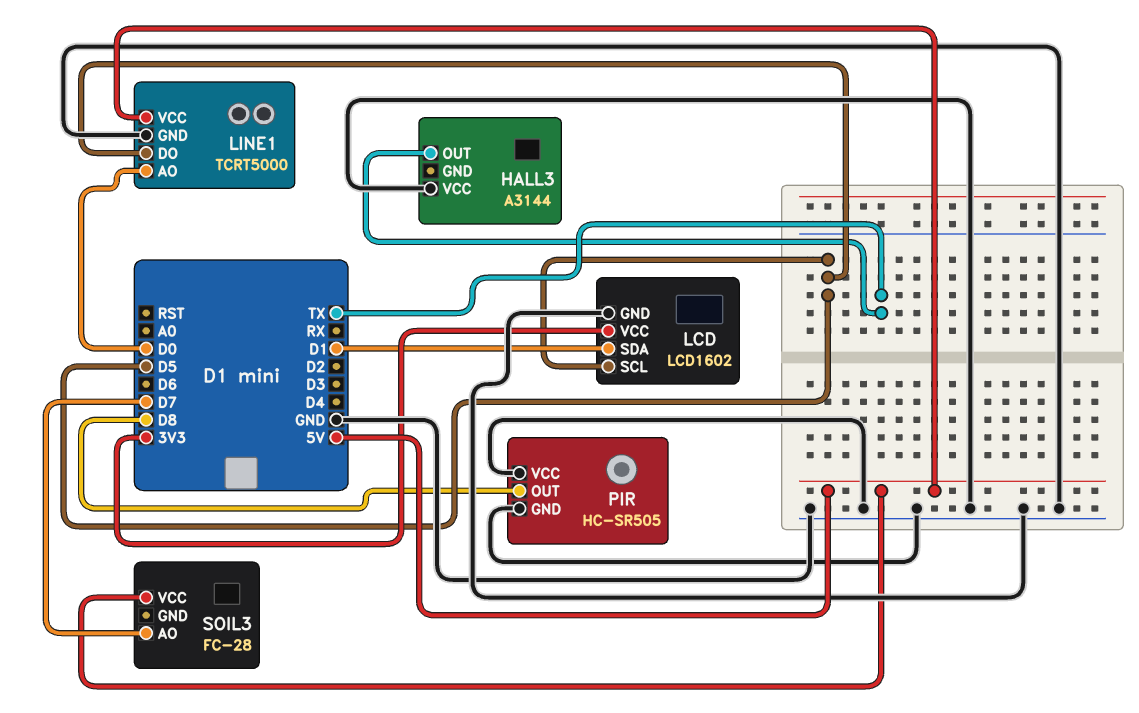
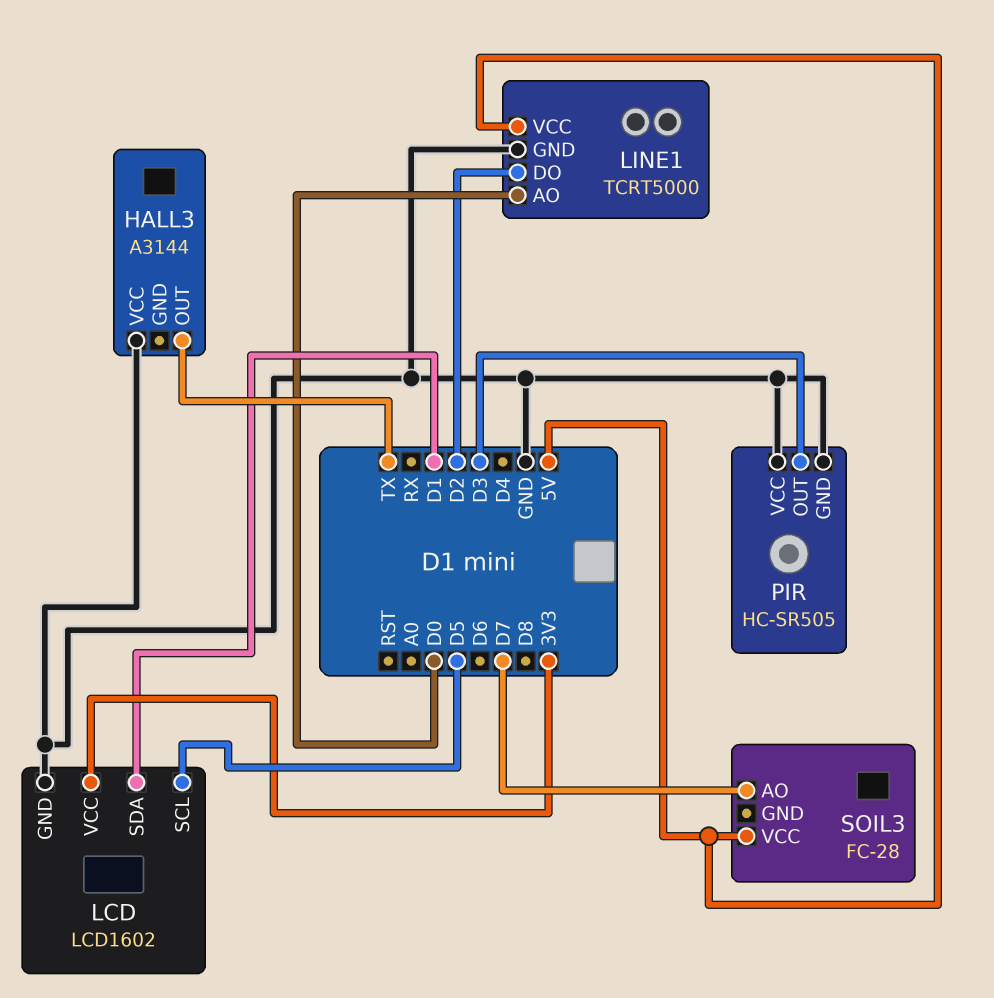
LINE1 pin DO: D5 -> D2
PIR pin OUT: D8 -> D3

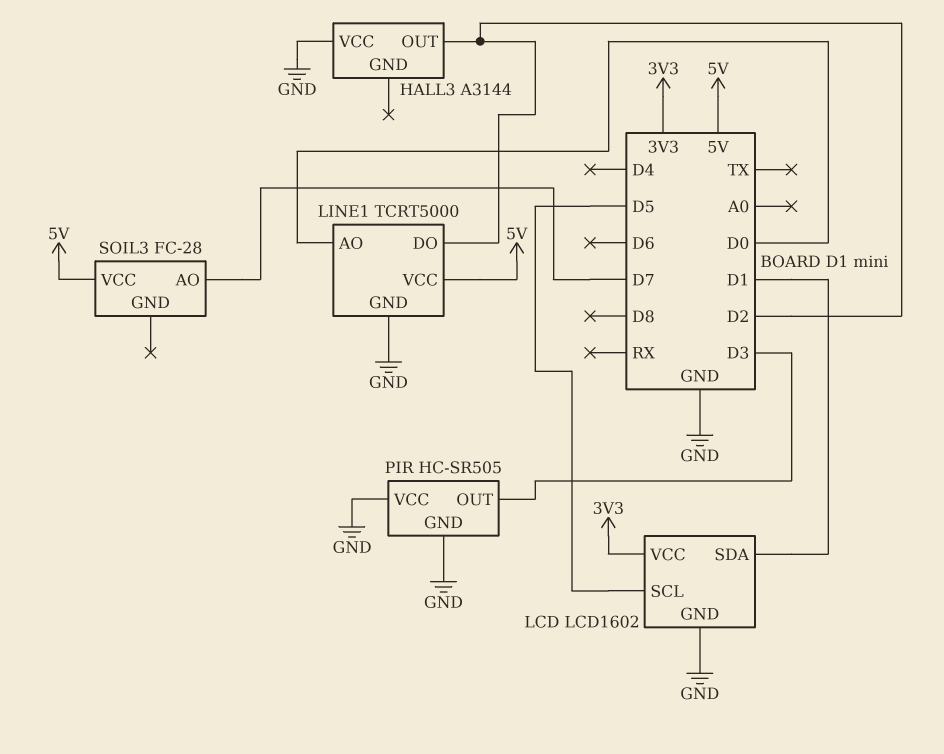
HALL3 pin OUT: TX -> D2

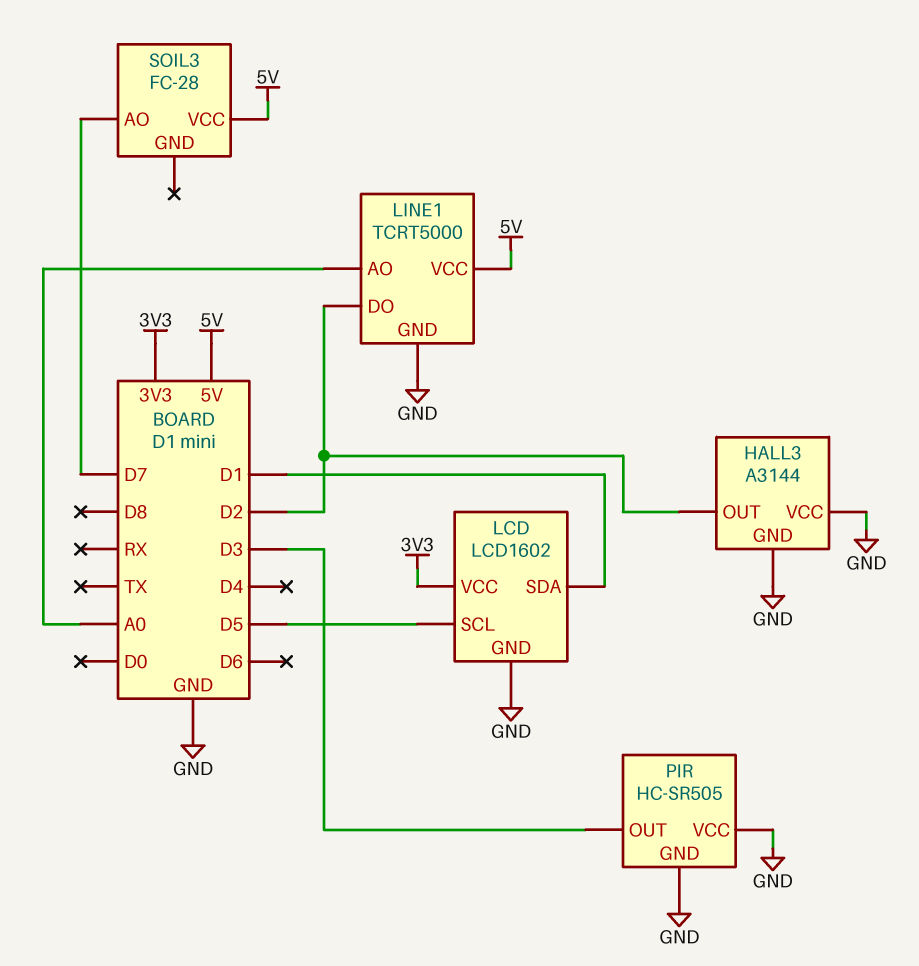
HALL3 pin GND: none -> GND
LINE1 pin AO: D0 -> A0

